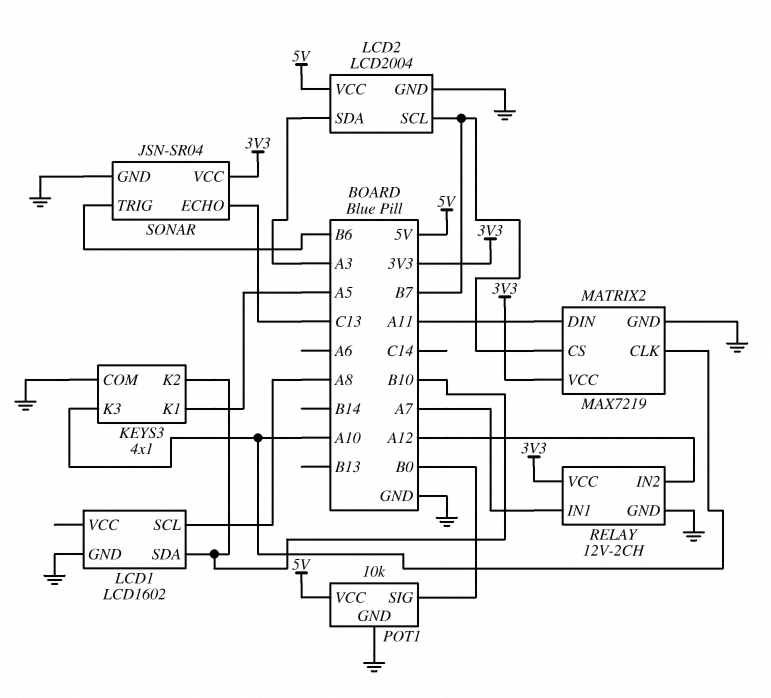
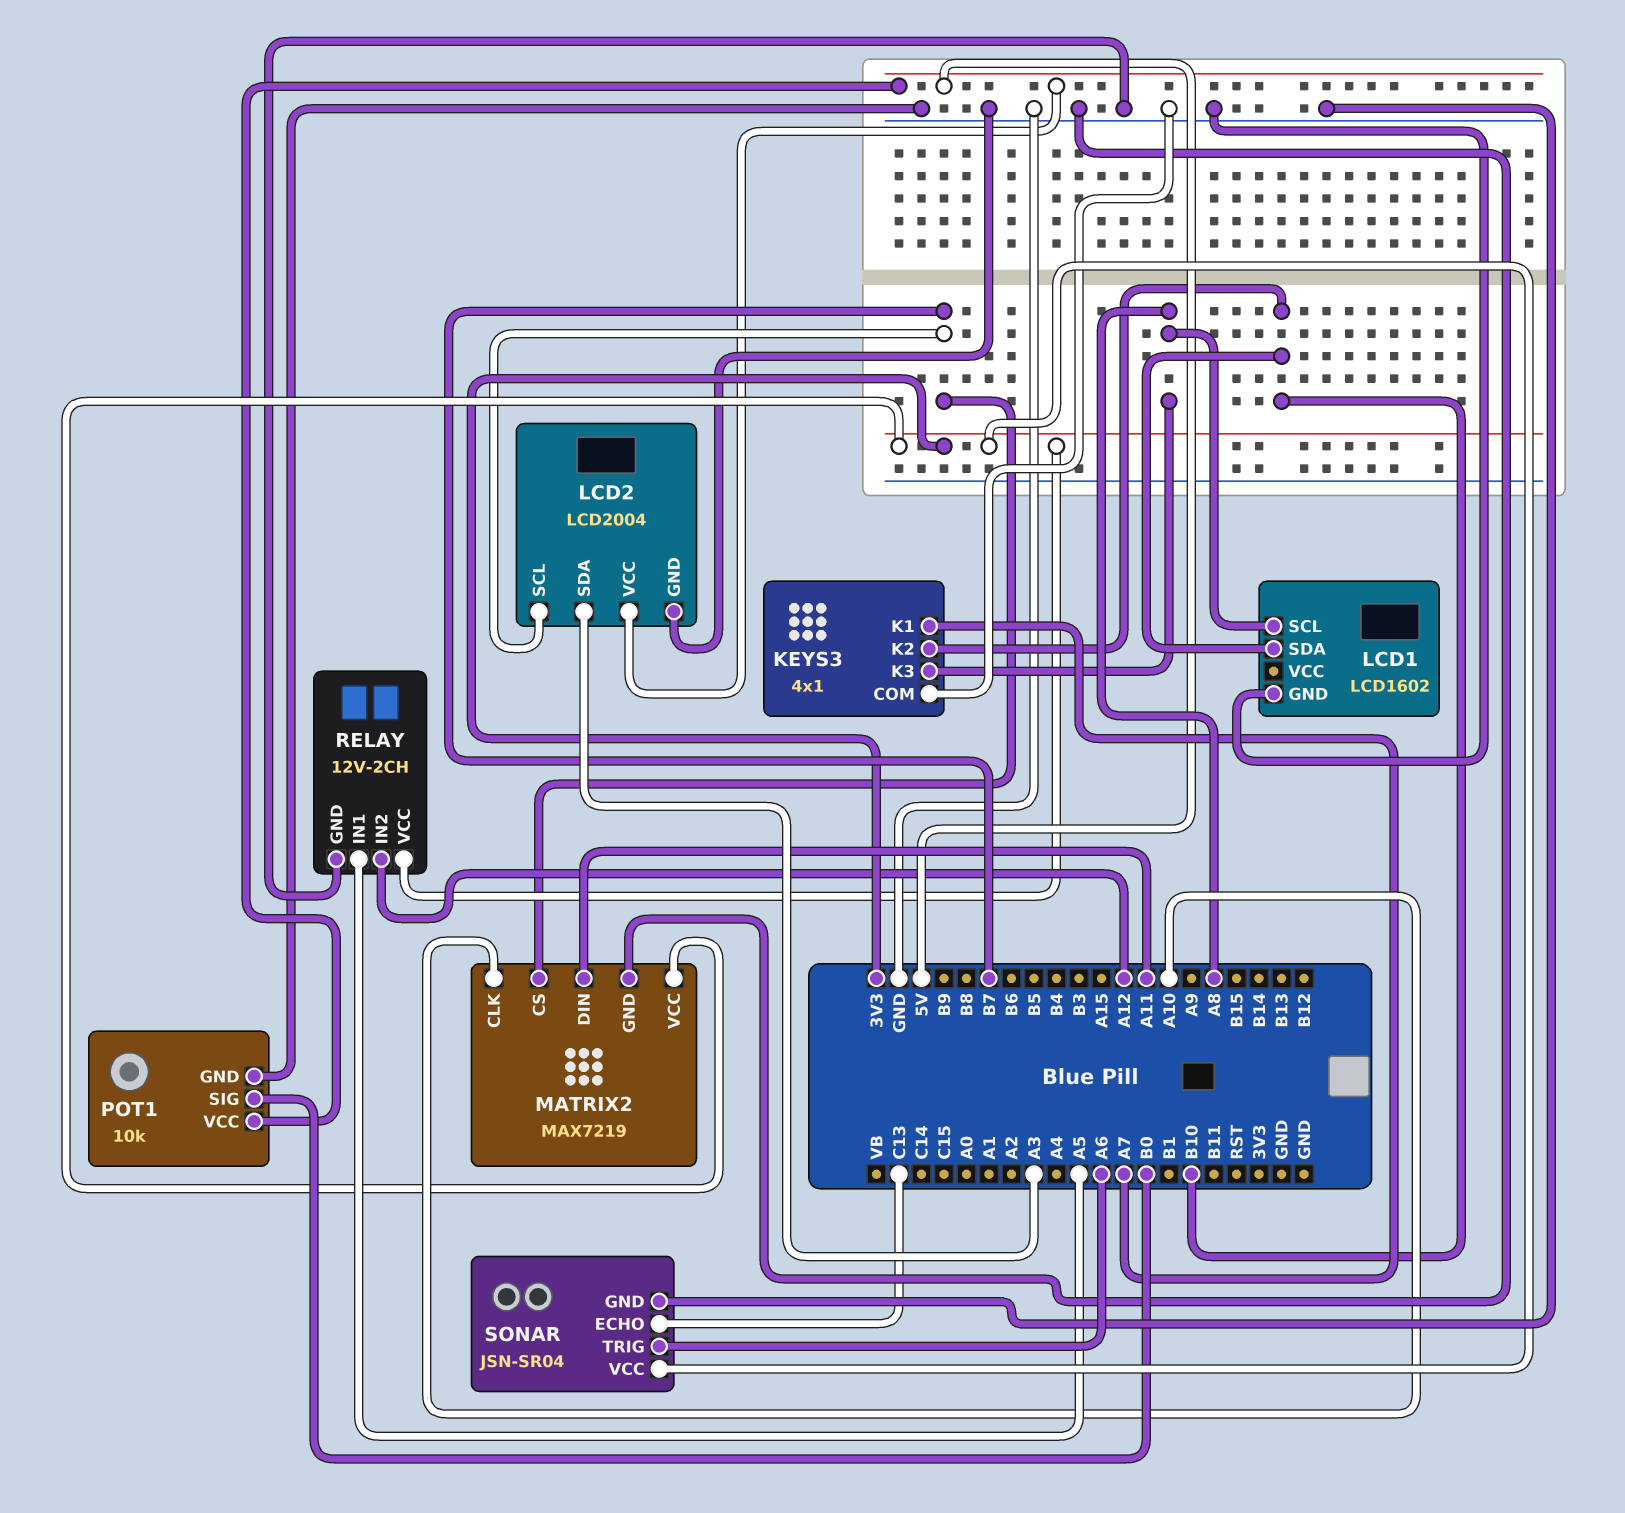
KEYS3 pin K1: A5 -> A7
KEYS3 pin K3: A10 -> A8
RELAY pin IN1: A7 -> A5
SONAR pin TRIG: B6 -> A6

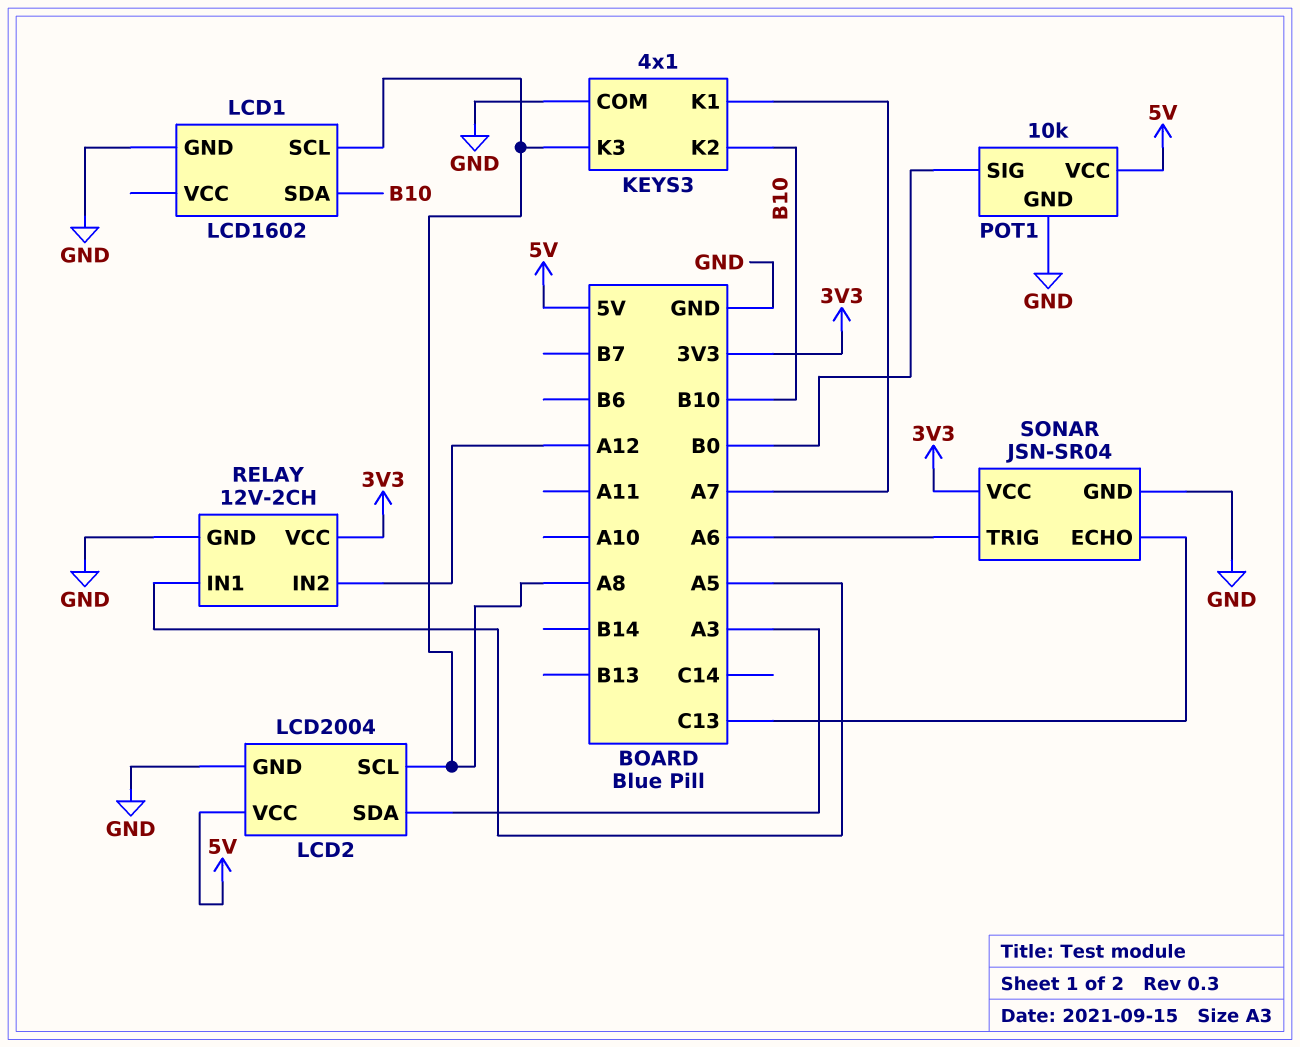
LCD2 pin SCL: B7 -> A8
MATRIX2: MAX7219 -> none
MATRIX2 pin CLK: A10 -> none
MATRIX2 pin CS: B7 -> none
MATRIX2 pin DIN: A11 -> none
MATRIX2 pin GND: GND -> none
MATRIX2 pin VCC: 3V3 -> none

